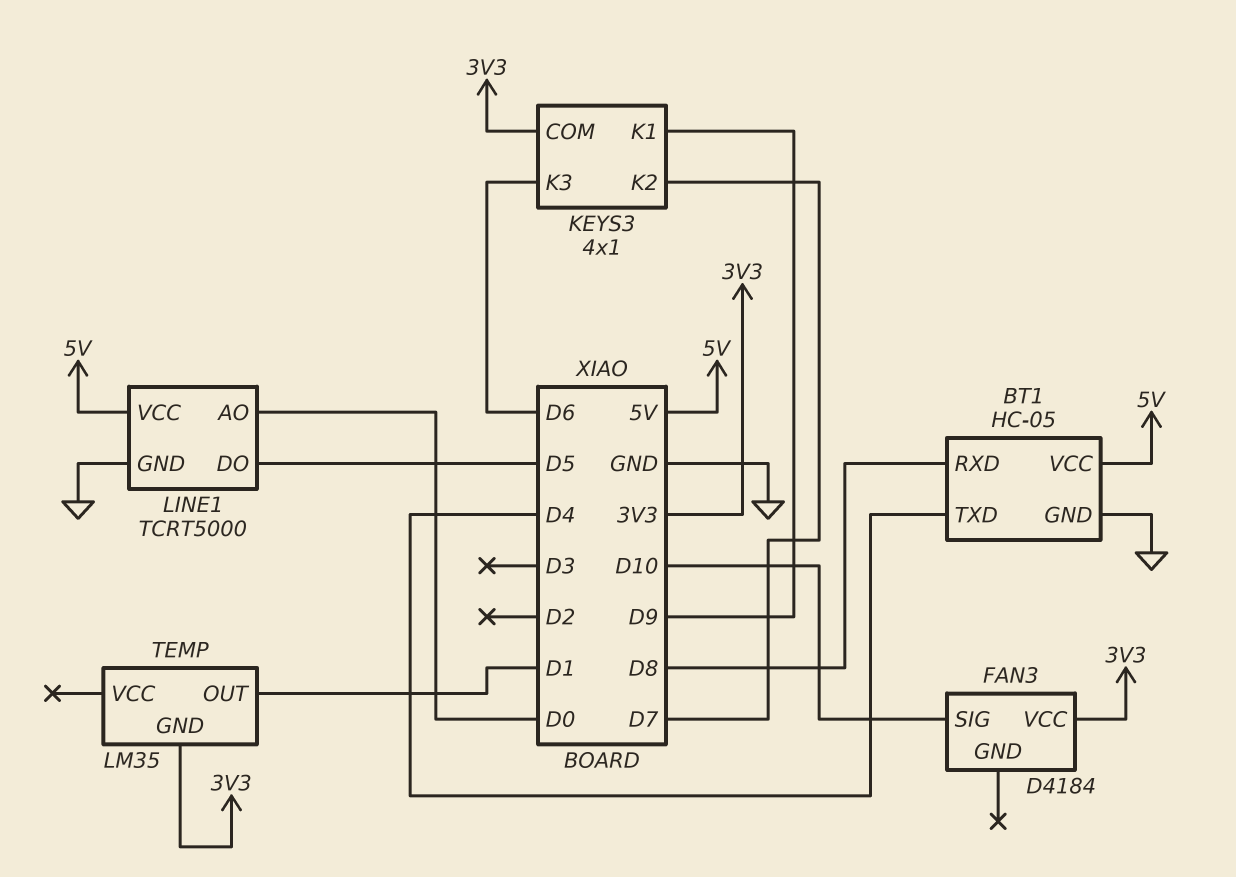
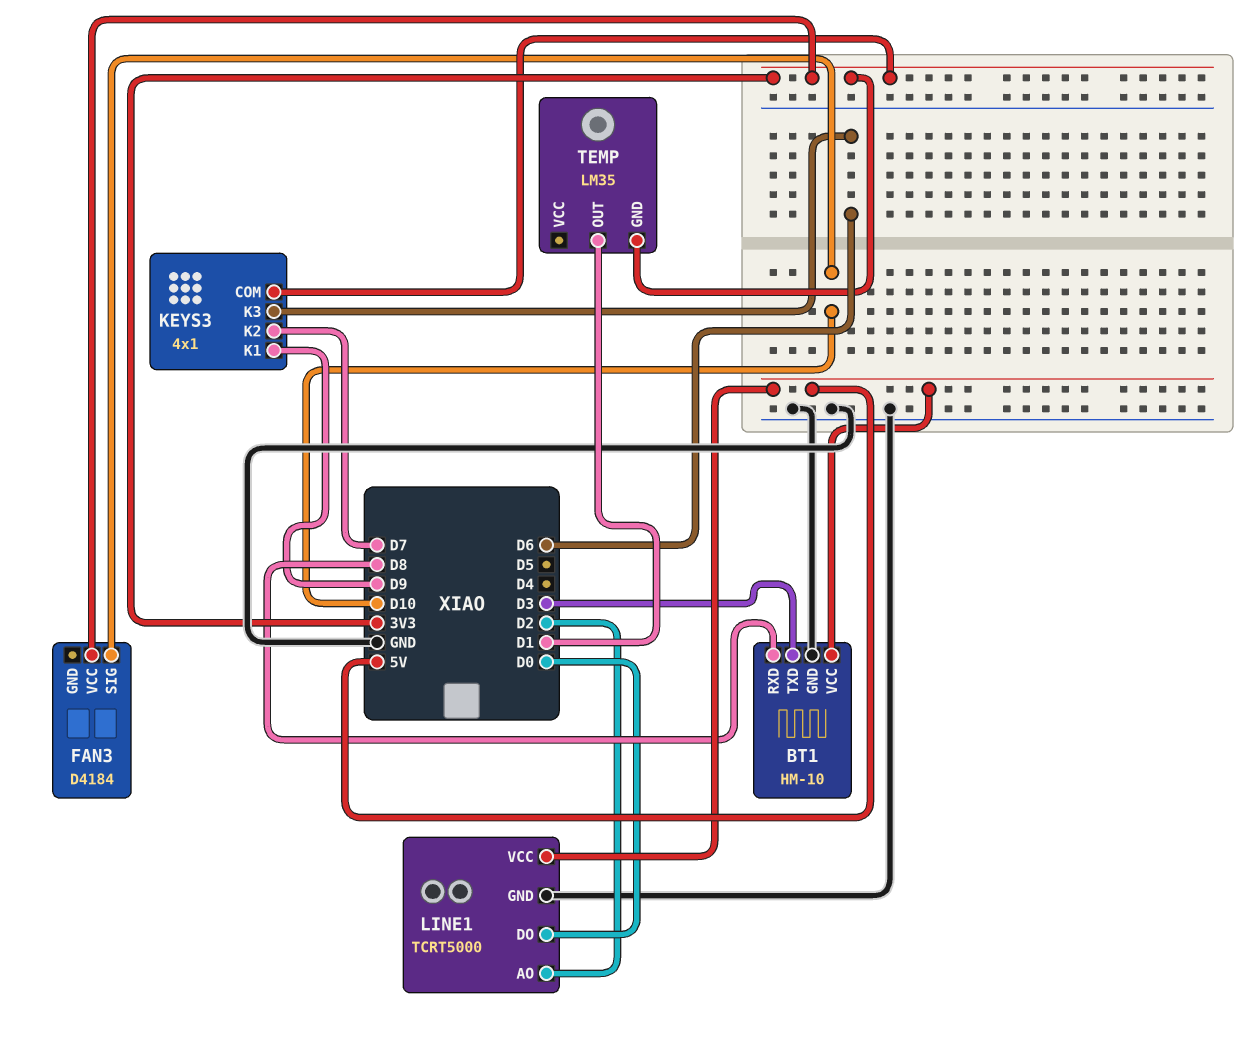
BT1: HC-05 -> HM-10
BT1 pin TXD: D4 -> D3
LINE1 pin AO: D0 -> D2
LINE1 pin DO: D5 -> D0

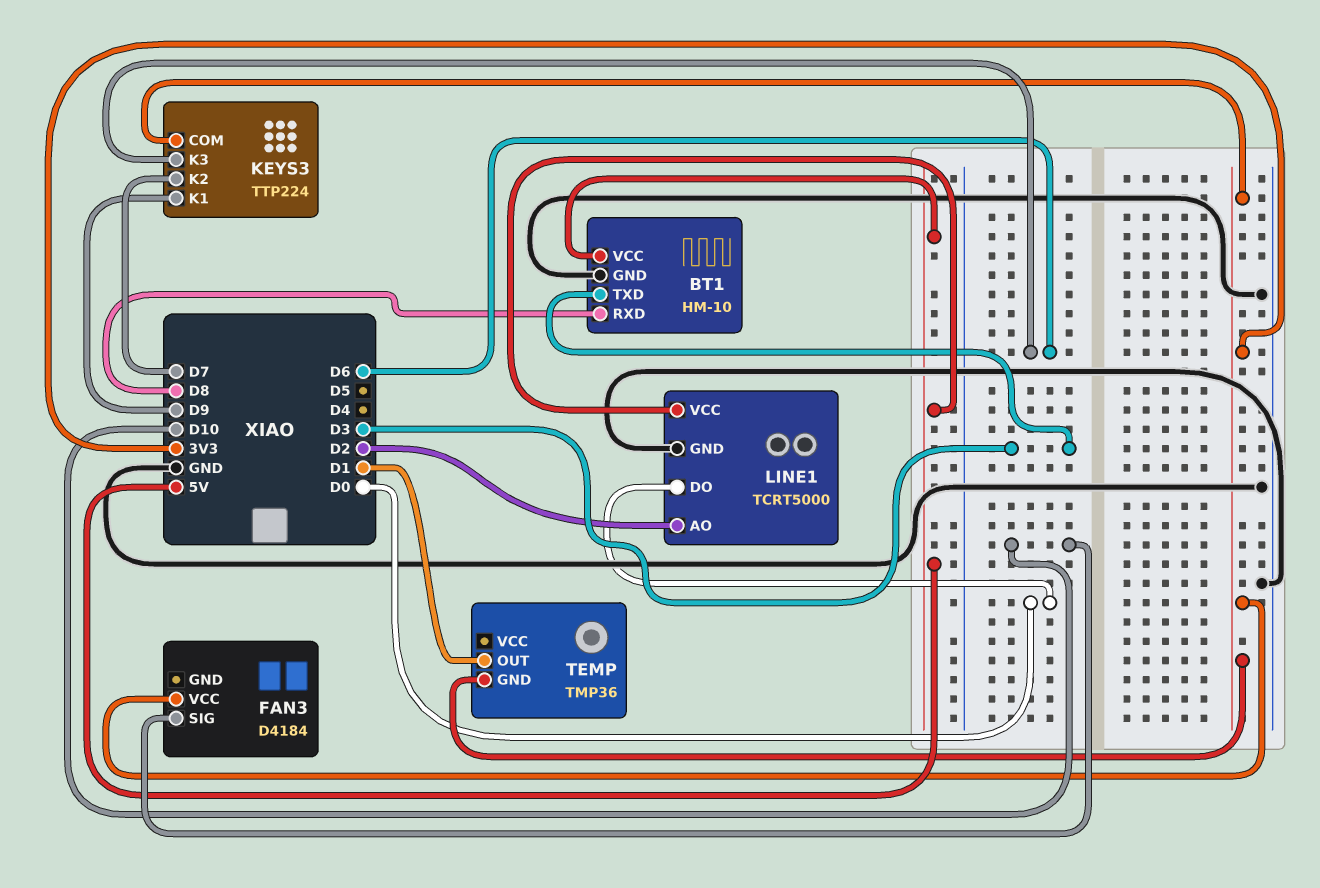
KEYS3: 4x1 -> TTP224
TEMP: LM35 -> TMP36

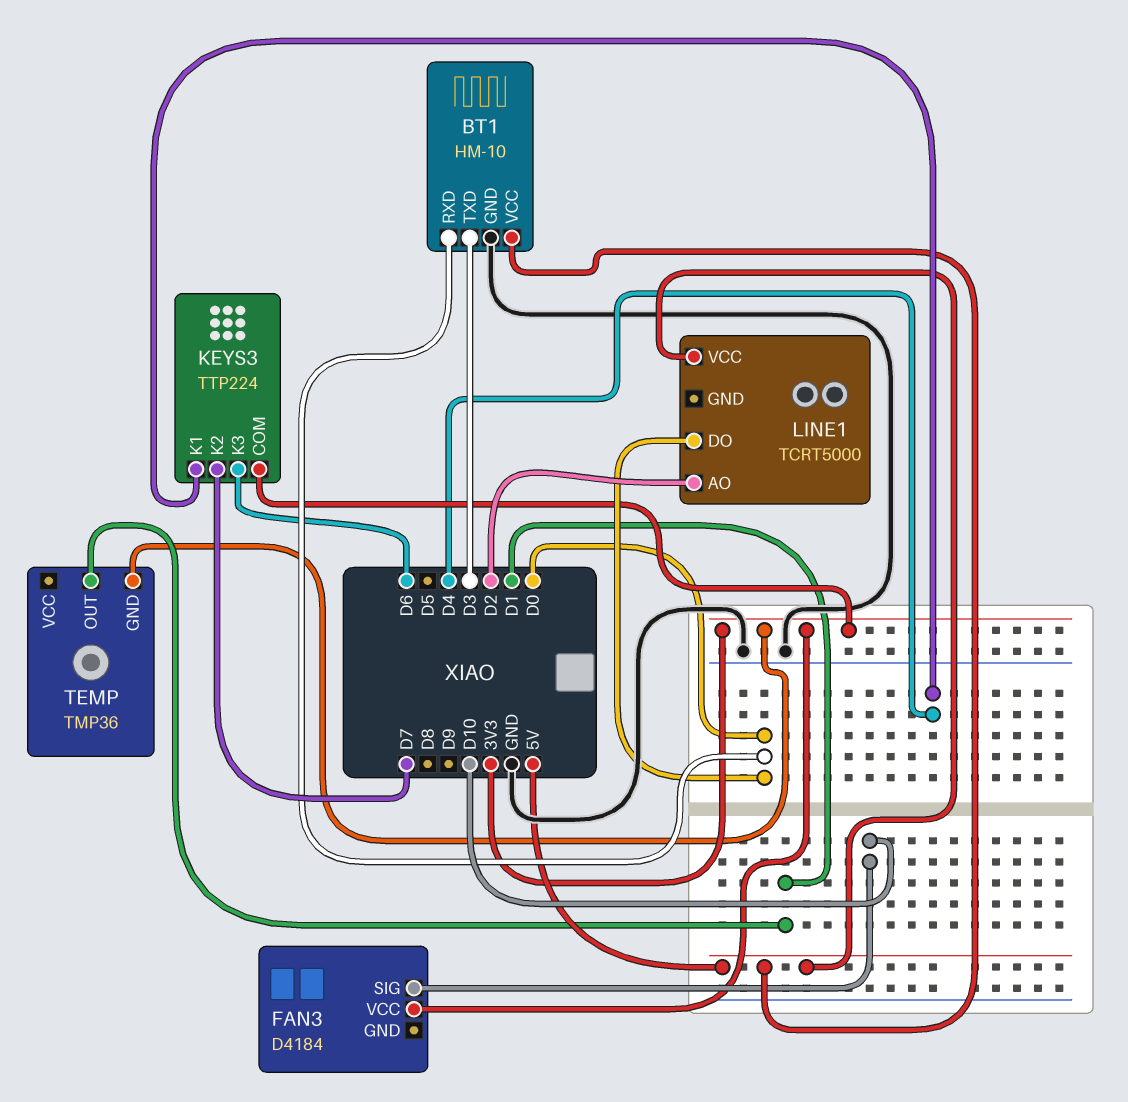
BT1 pin RXD: D8 -> D0
KEYS3 pin K1: D9 -> D4
LINE1 pin GND: GND -> none

